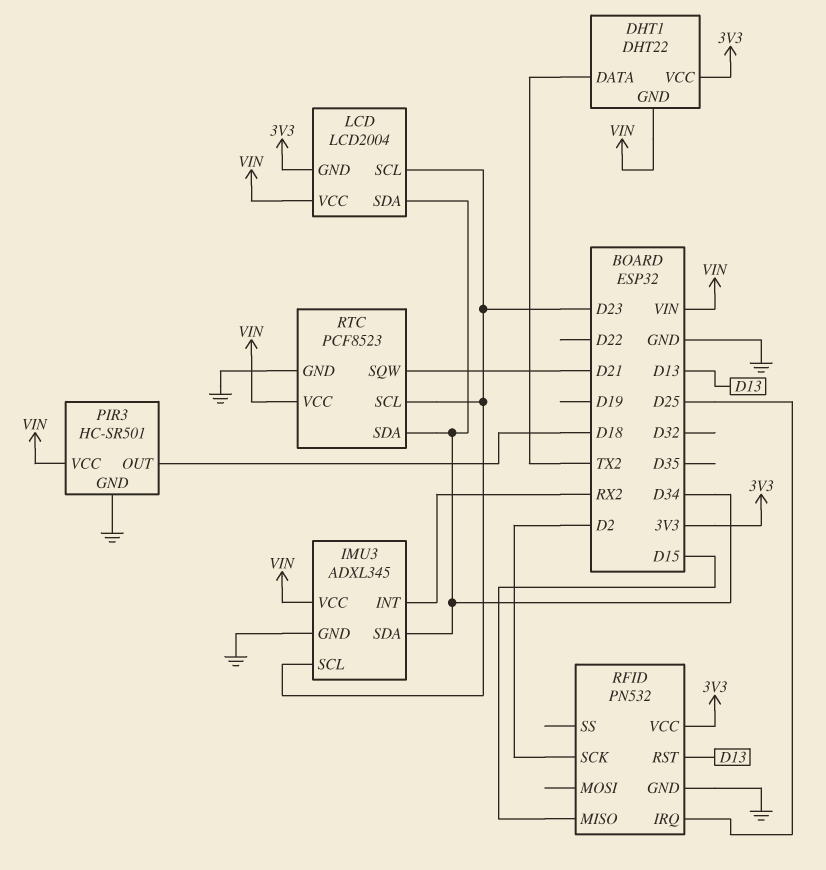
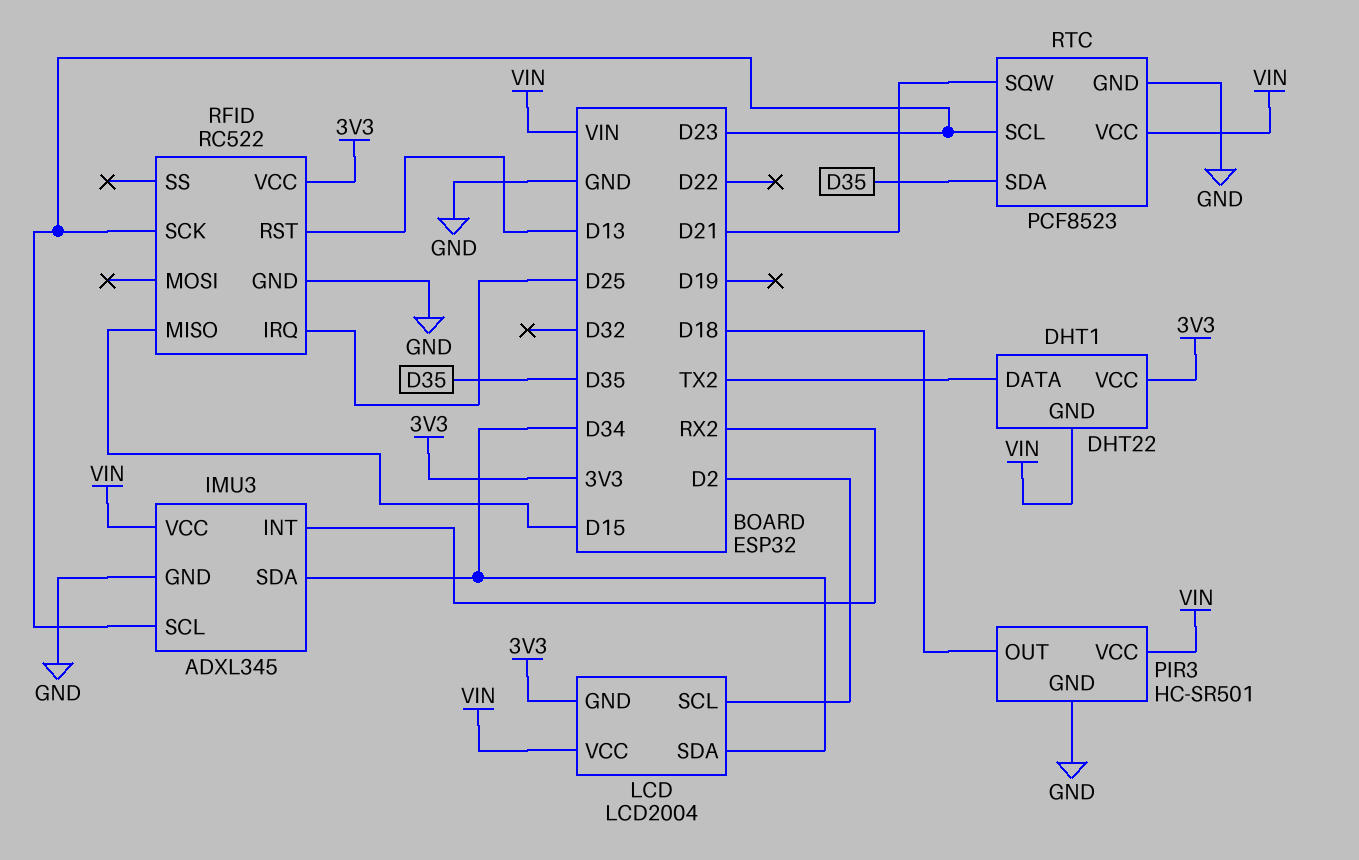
LCD pin SCL: D23 -> D2
RFID: PN532 -> RC522
RFID pin SCK: D2 -> D23
RTC pin SDA: D34 -> D35

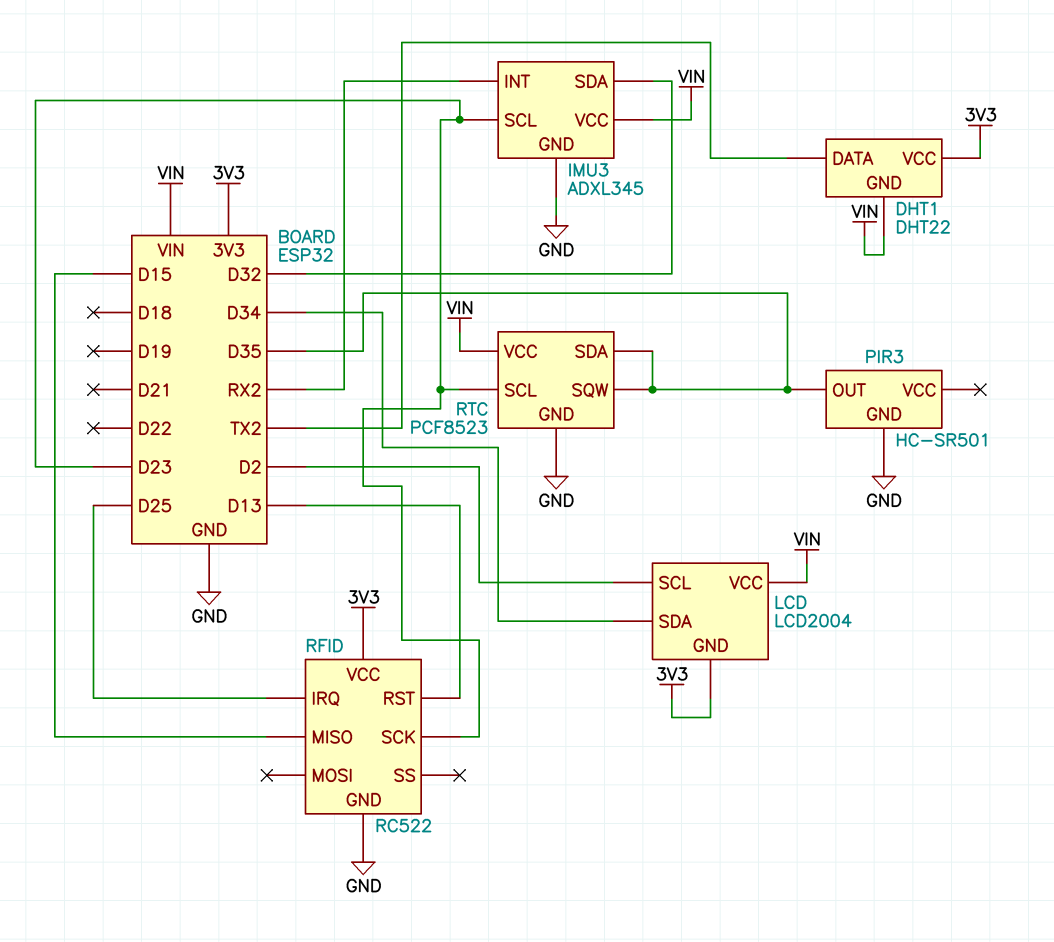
IMU3 pin SDA: D34 -> D32
PIR3 pin OUT: D18 -> D35
PIR3 pin VCC: VIN -> none
RTC pin SQW: D21 -> D35

